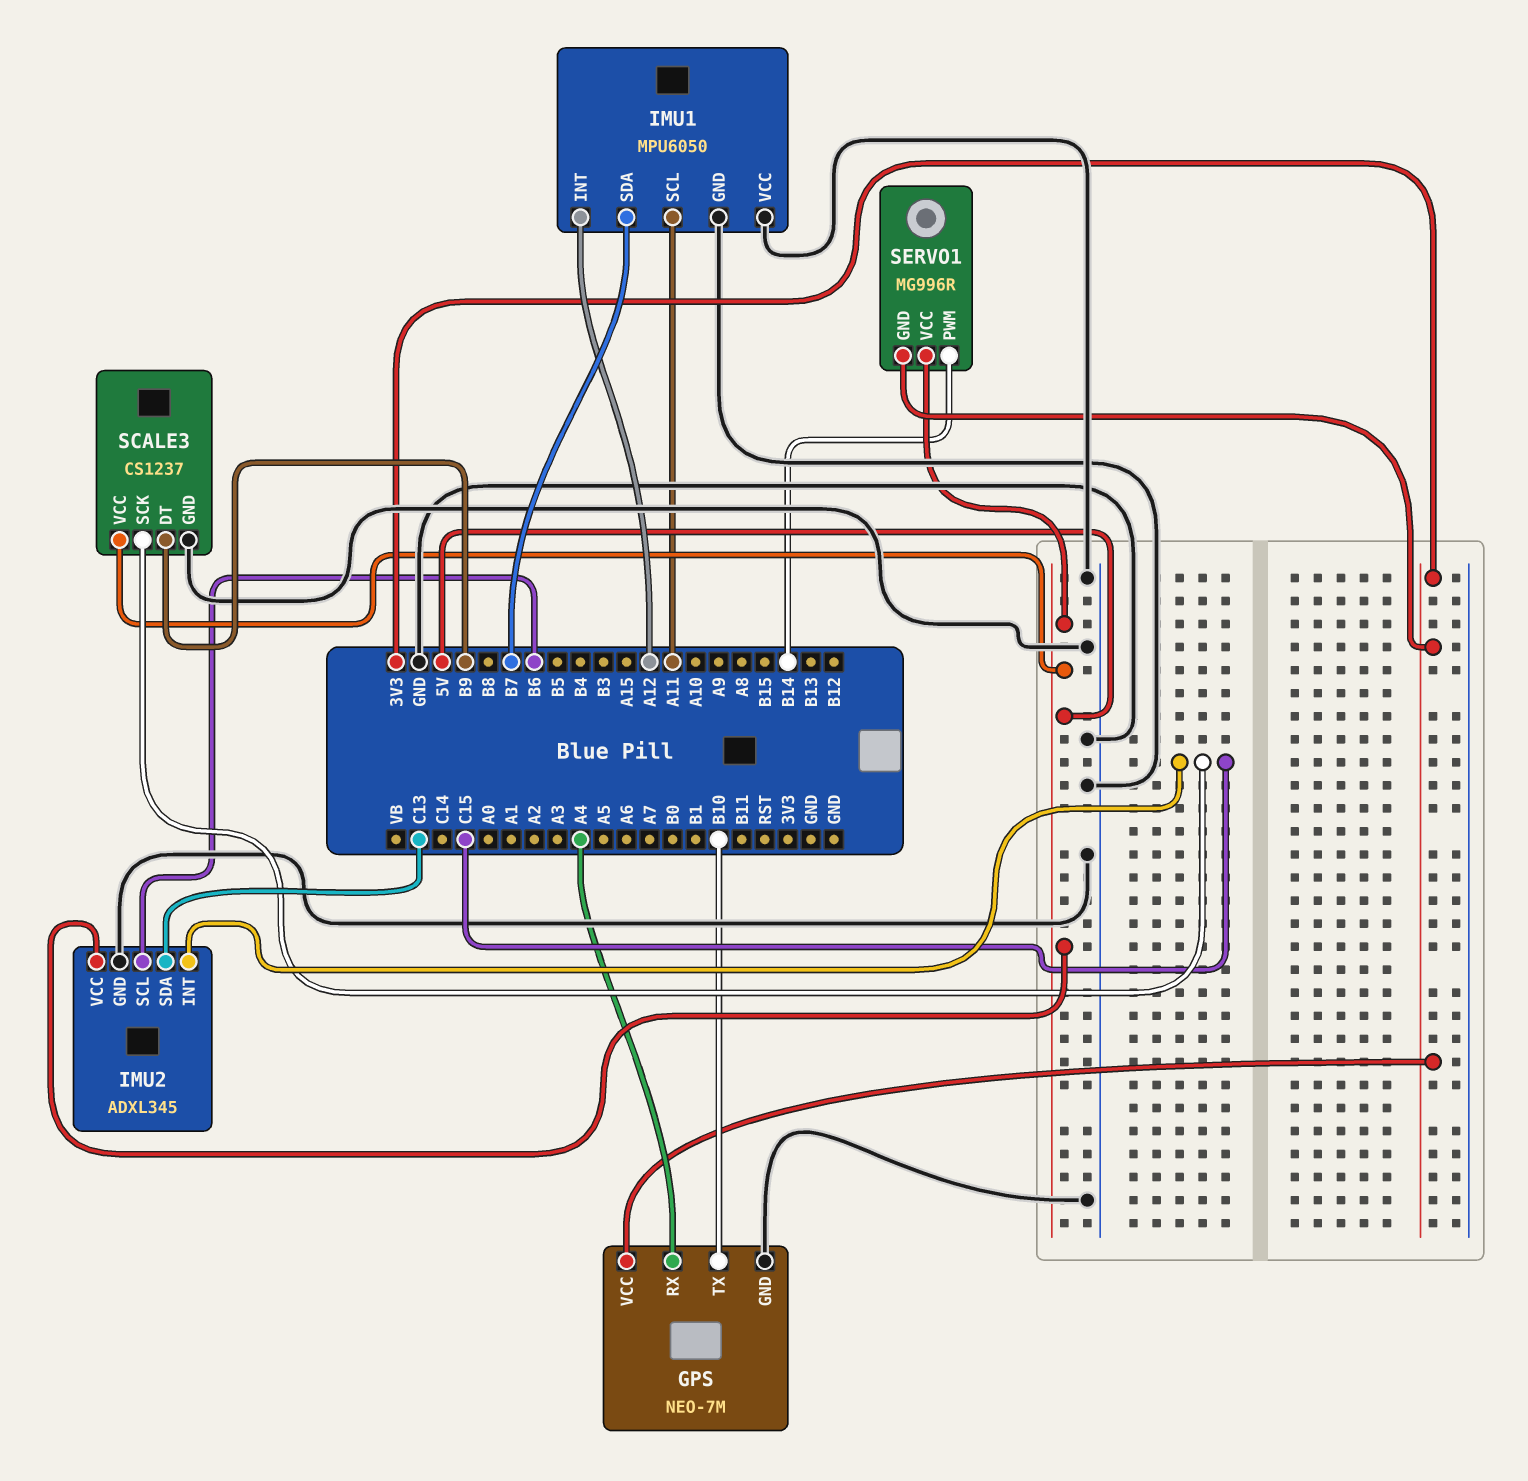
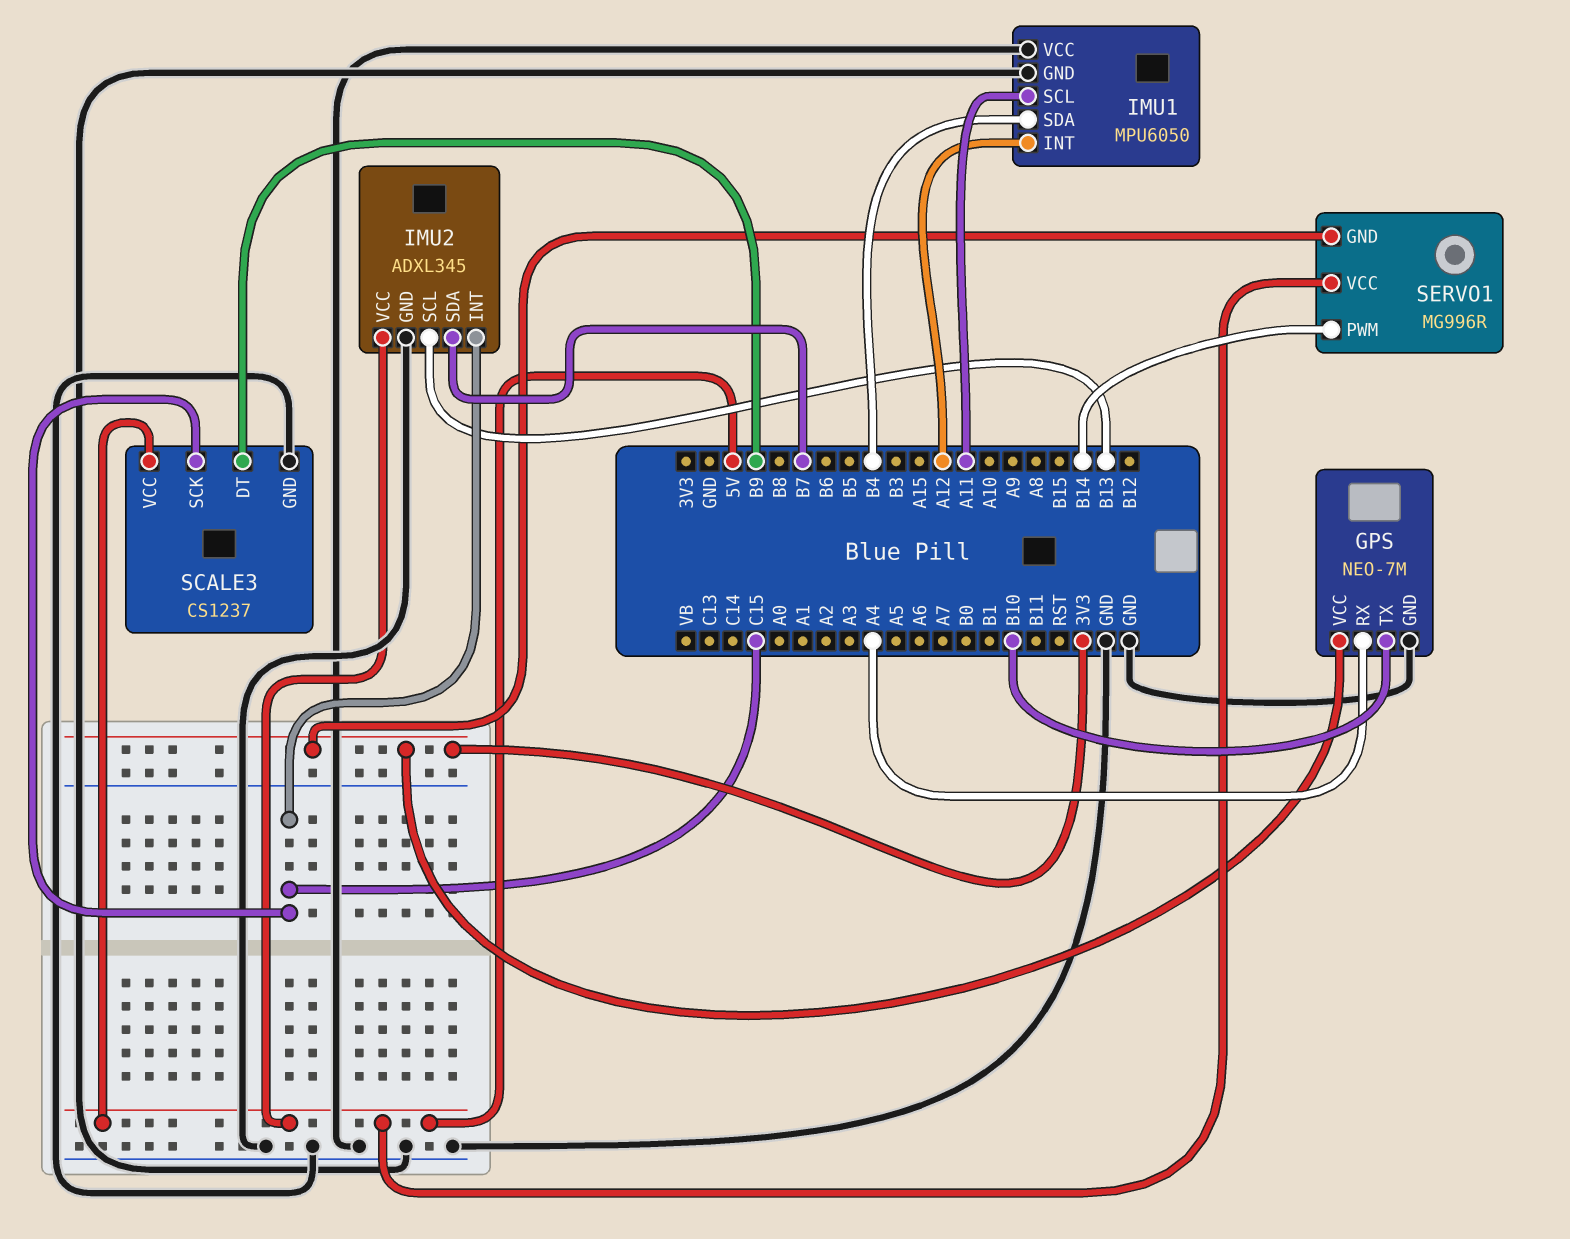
IMU1 pin SDA: B7 -> B4
IMU2 pin SCL: B6 -> B13
IMU2 pin SDA: C13 -> B7

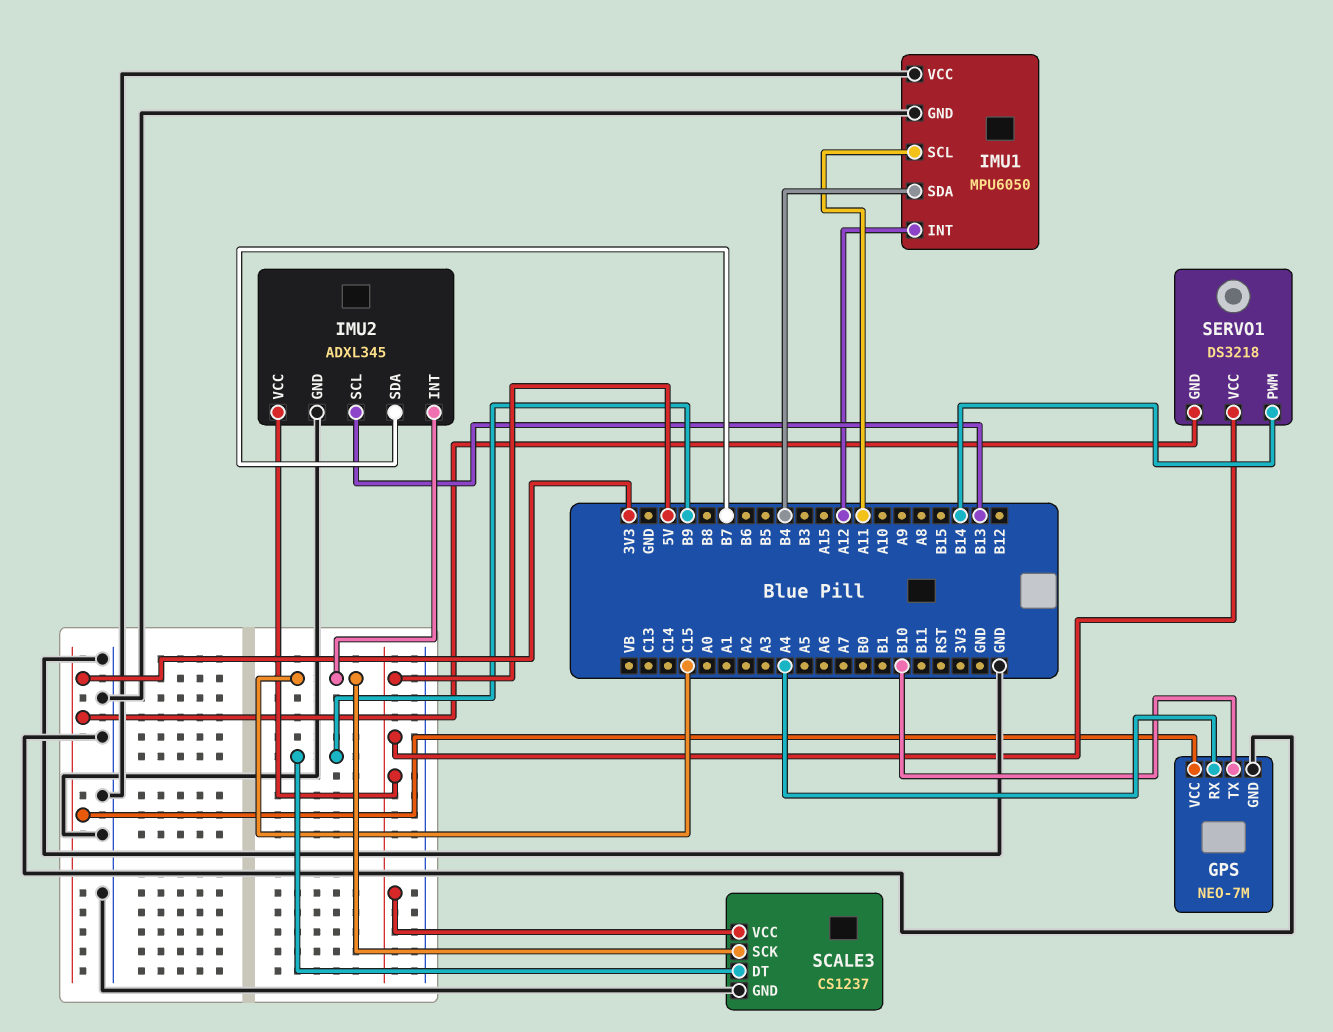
SERVO1: MG996R -> DS3218

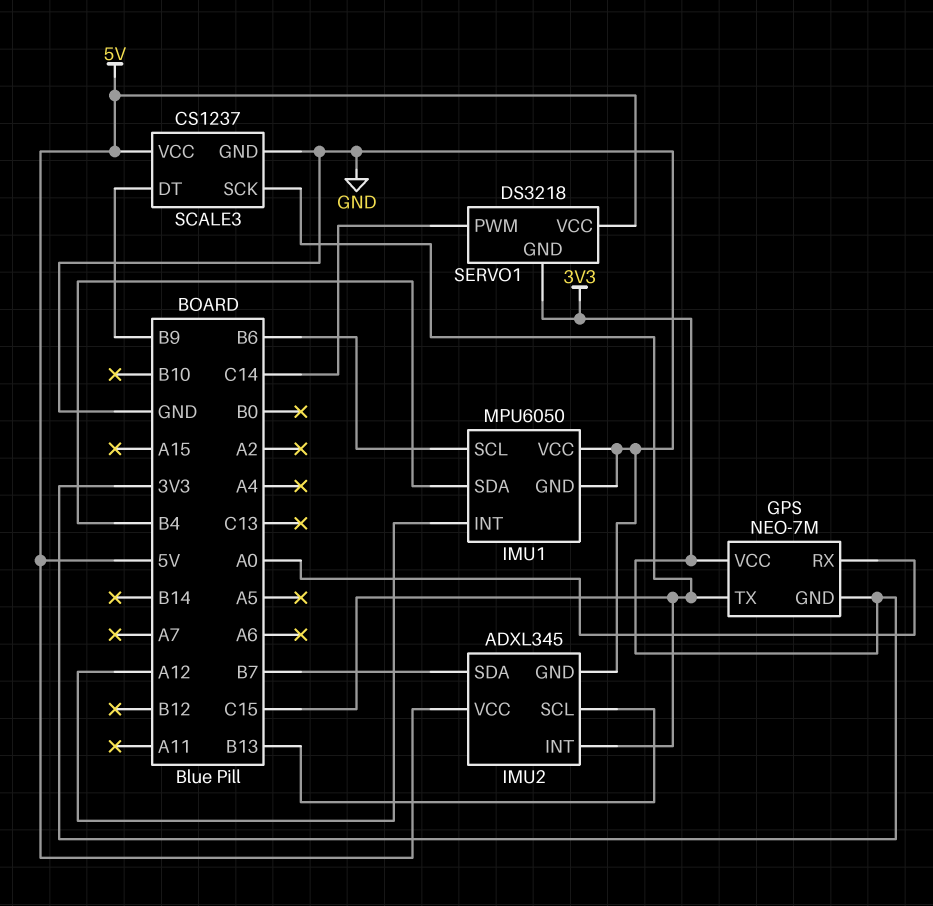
GPS pin GND: GND -> 3V3
GPS pin RX: A4 -> A0
GPS pin TX: B10 -> C15
IMU1 pin SCL: A11 -> B6
SERVO1 pin PWM: B14 -> C14

